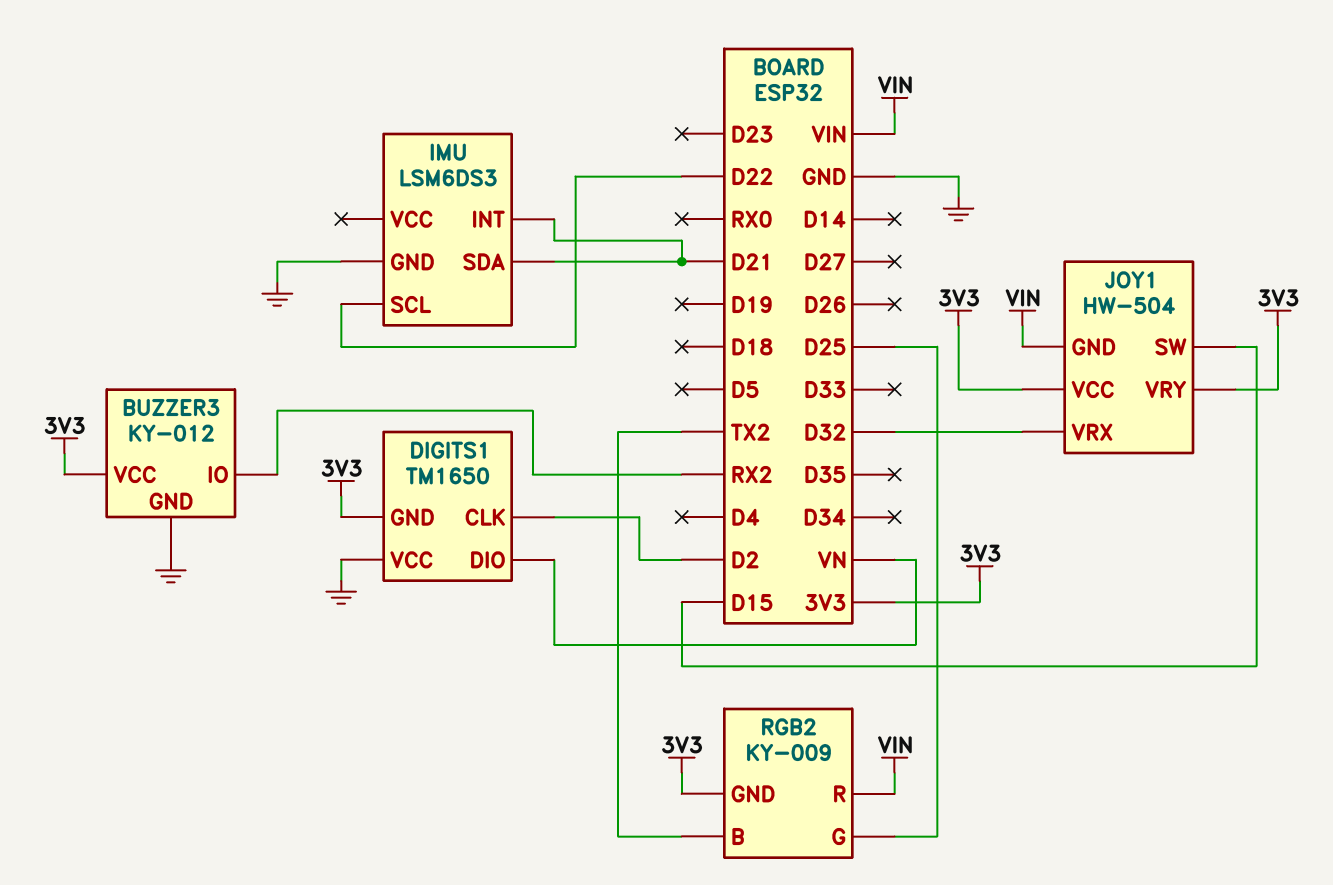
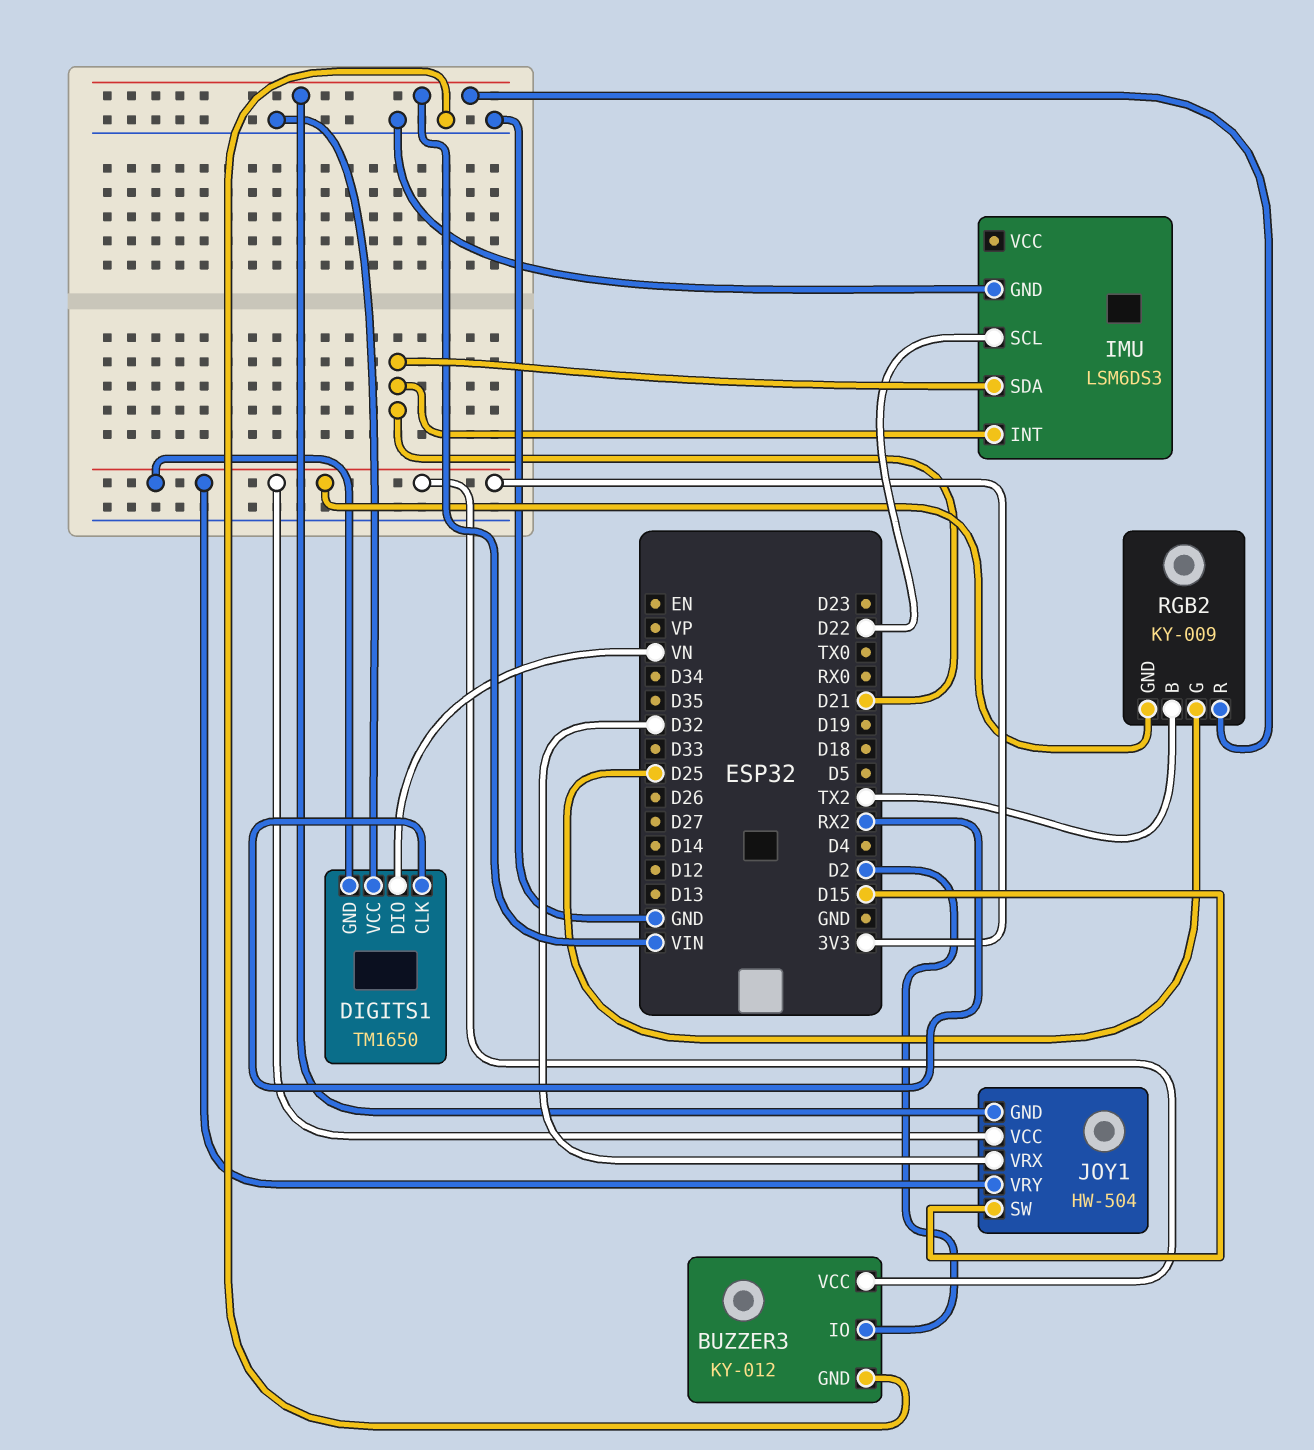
BUZZER3 pin IO: RX2 -> D2
DIGITS1 pin CLK: D2 -> RX2

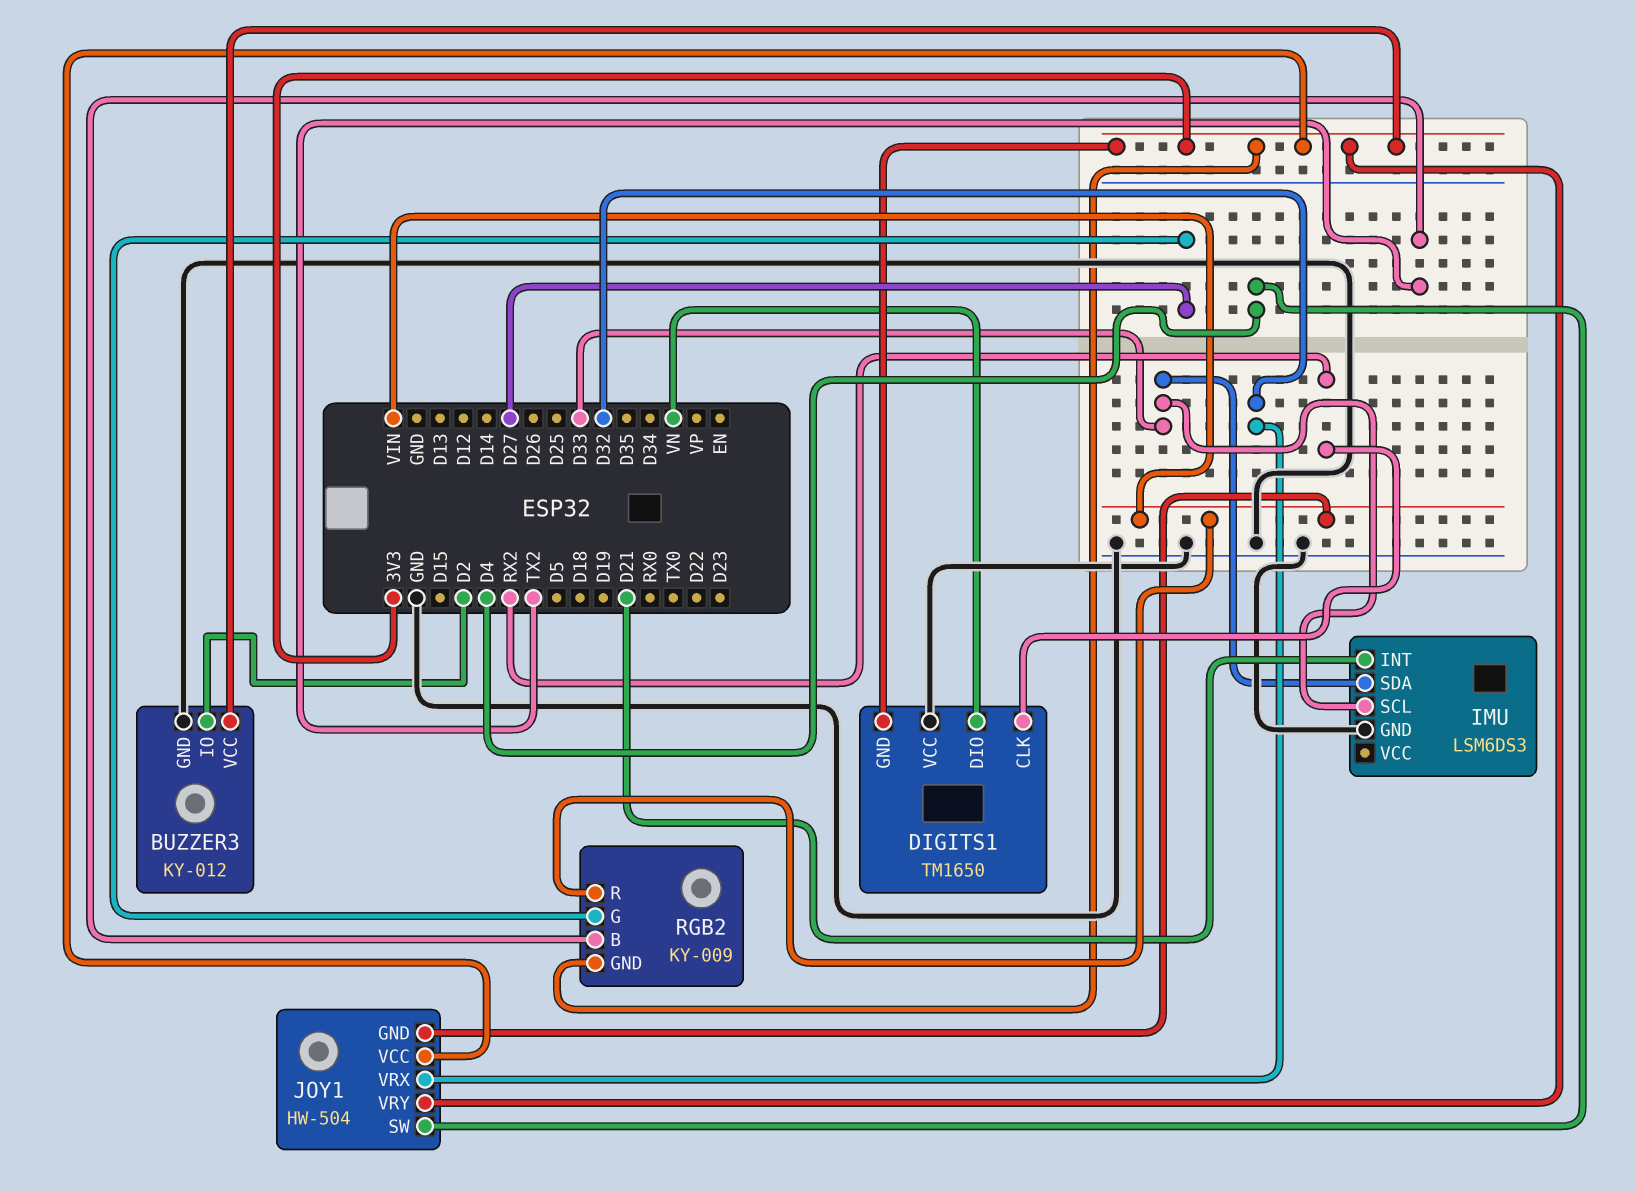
IMU pin SCL: D22 -> D33
IMU pin SDA: D21 -> D33
JOY1 pin SW: D15 -> D4
RGB2 pin G: D25 -> D27

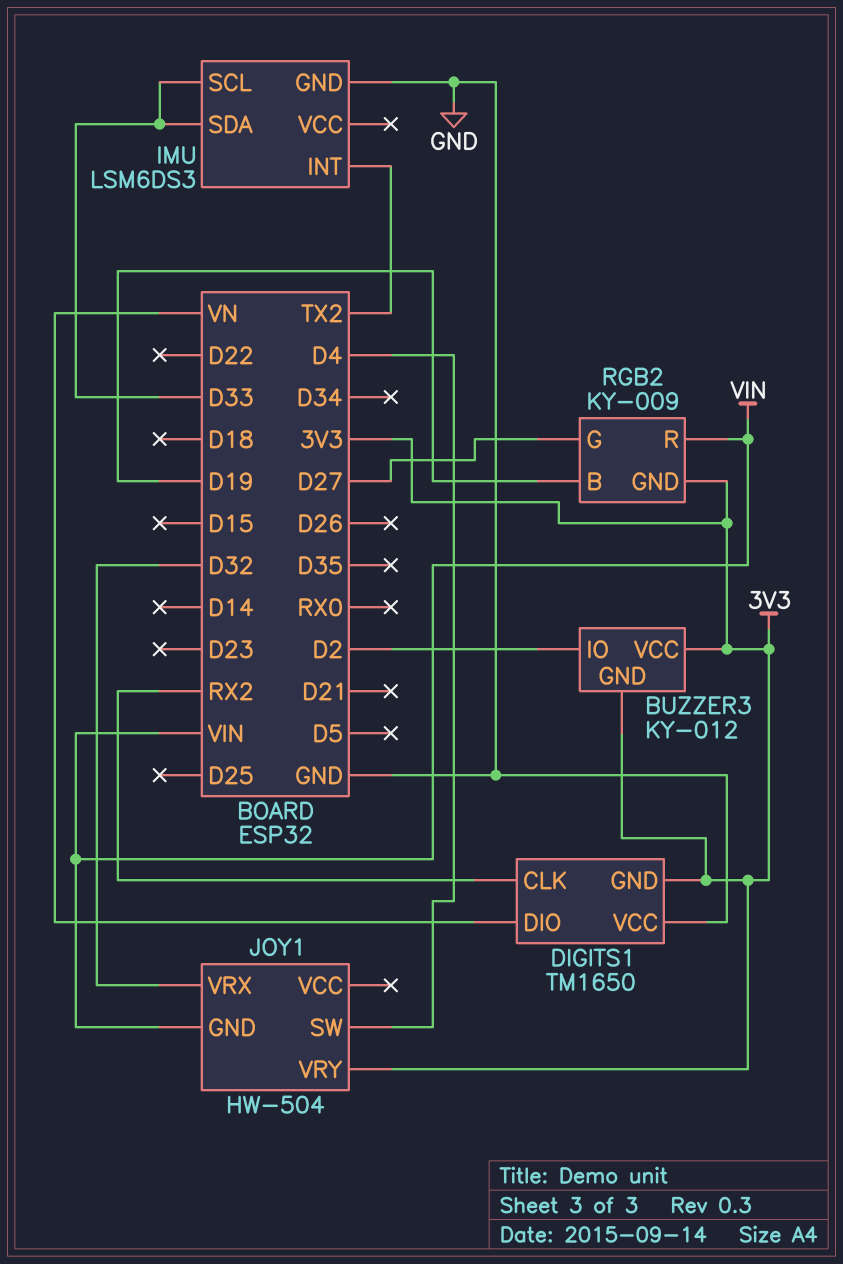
BUZZER3 pin GND: GND -> 3V3
IMU pin INT: D21 -> TX2
JOY1 pin VCC: 3V3 -> none
RGB2 pin B: TX2 -> D19

